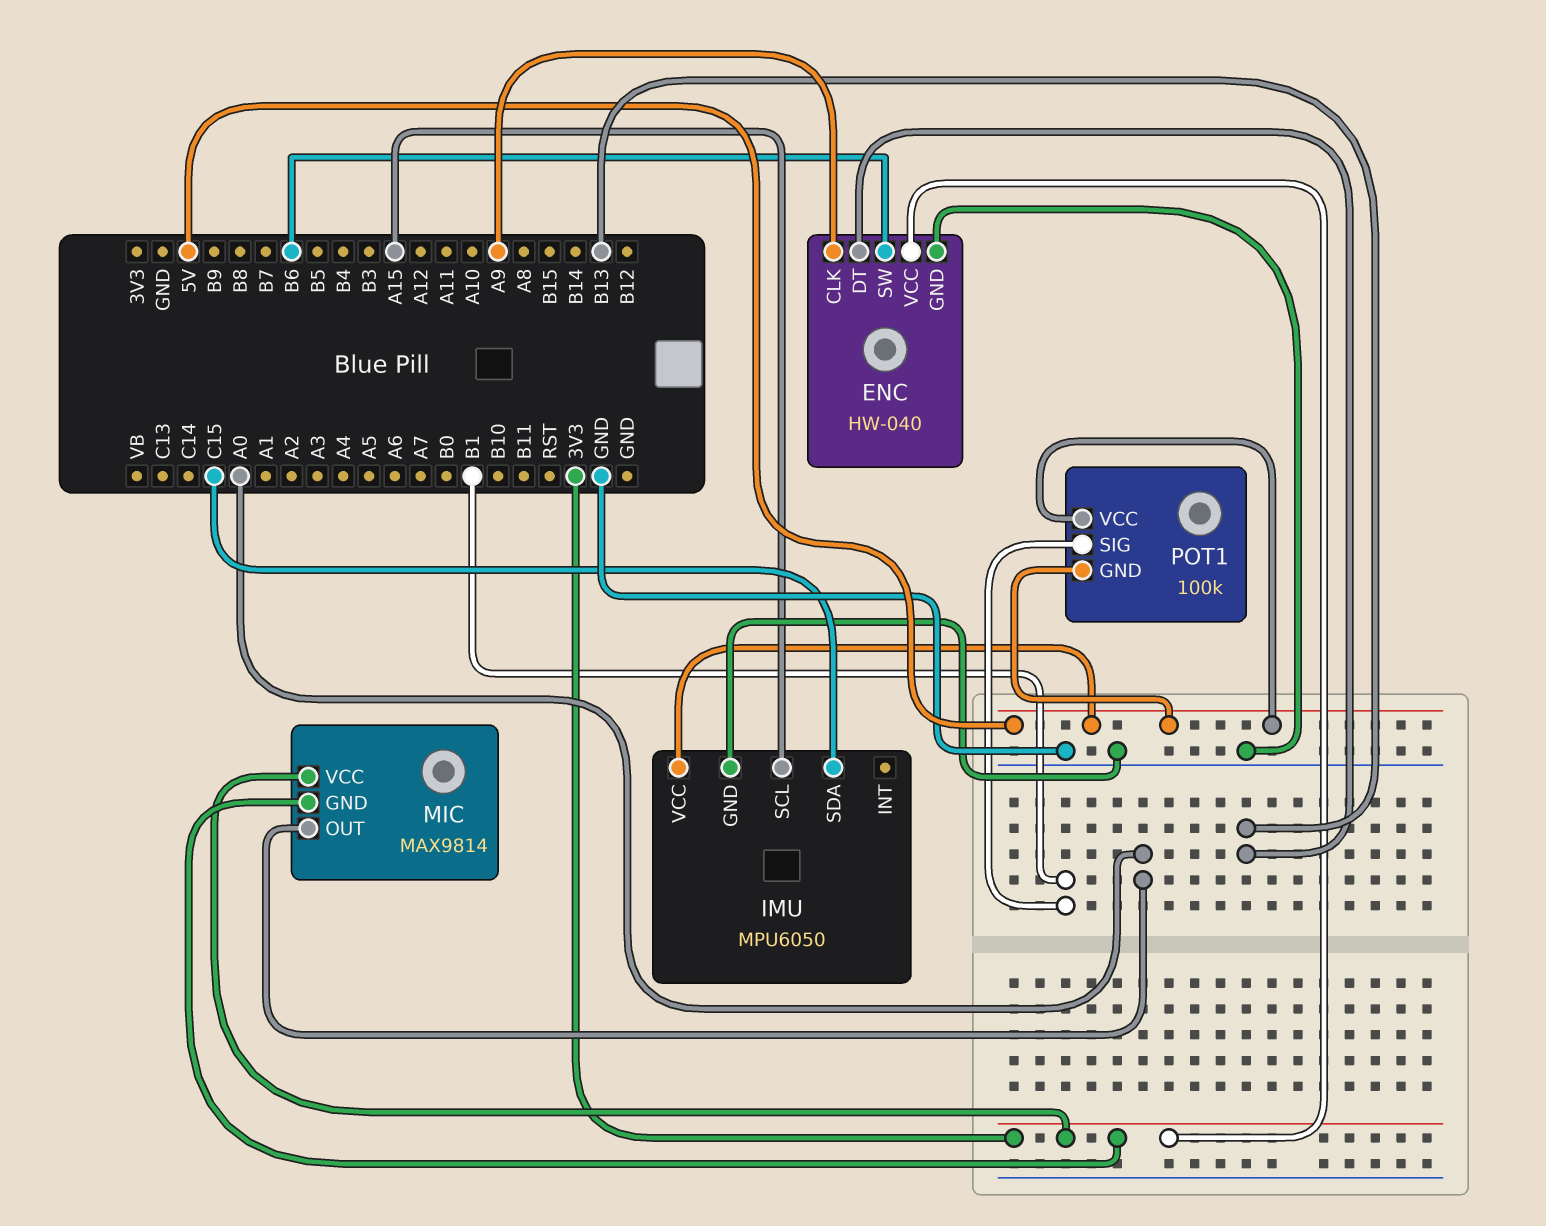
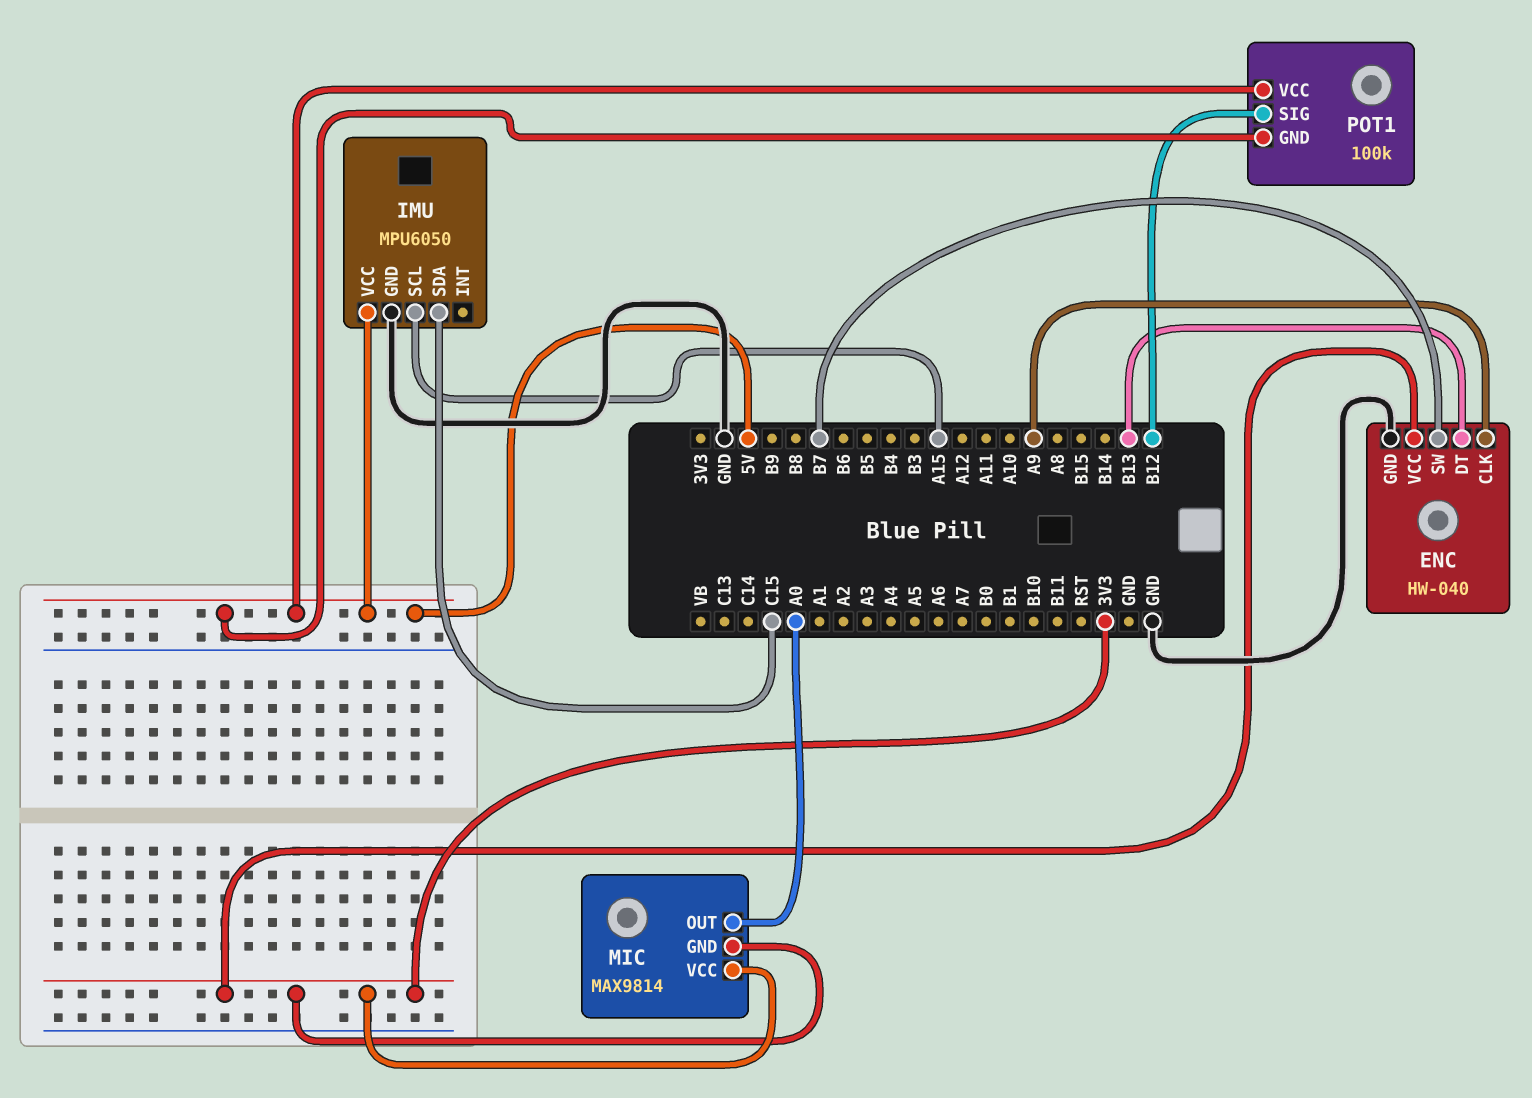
ENC pin SW: B6 -> B7
POT1 pin SIG: B1 -> B12

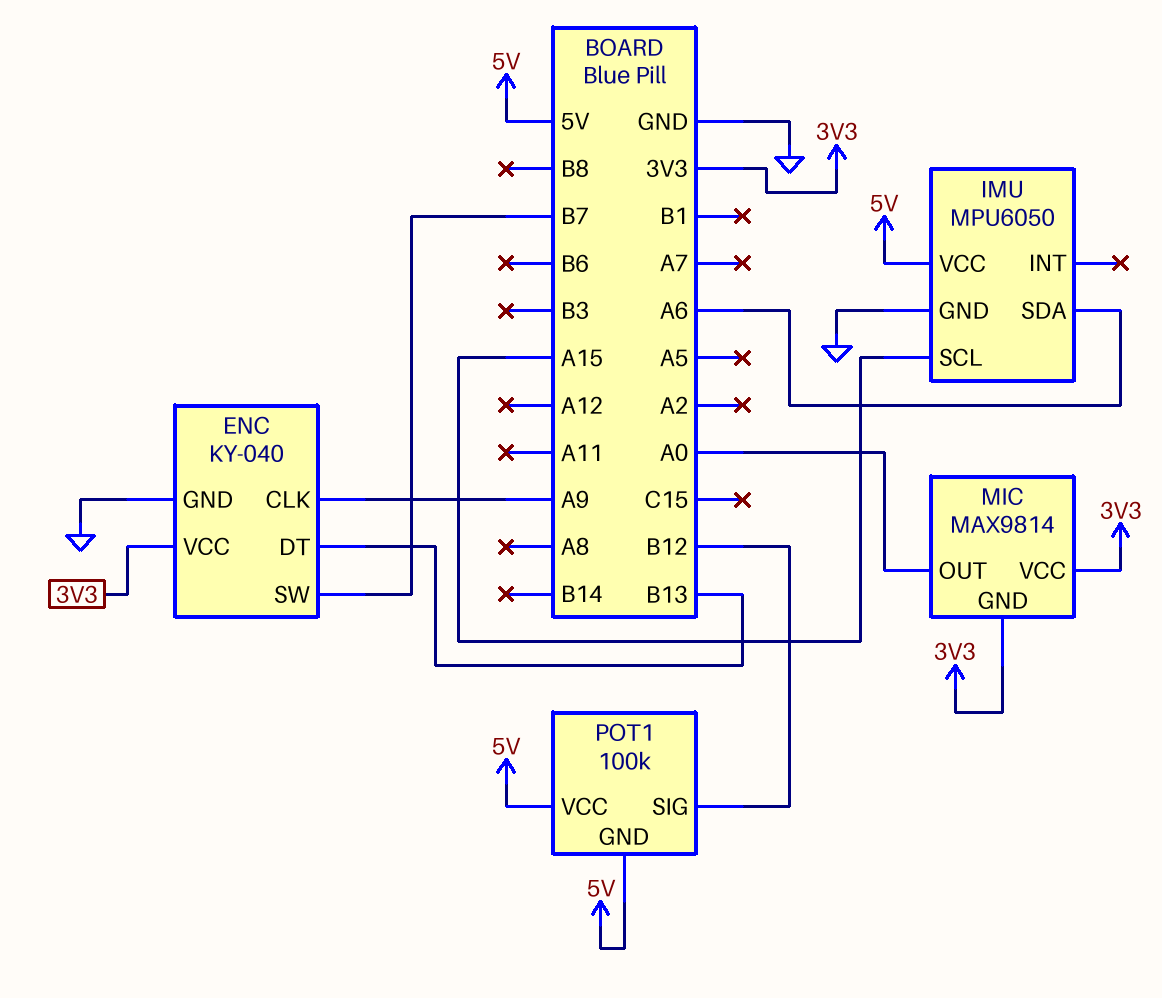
ENC: HW-040 -> KY-040
IMU pin SDA: C15 -> A6

